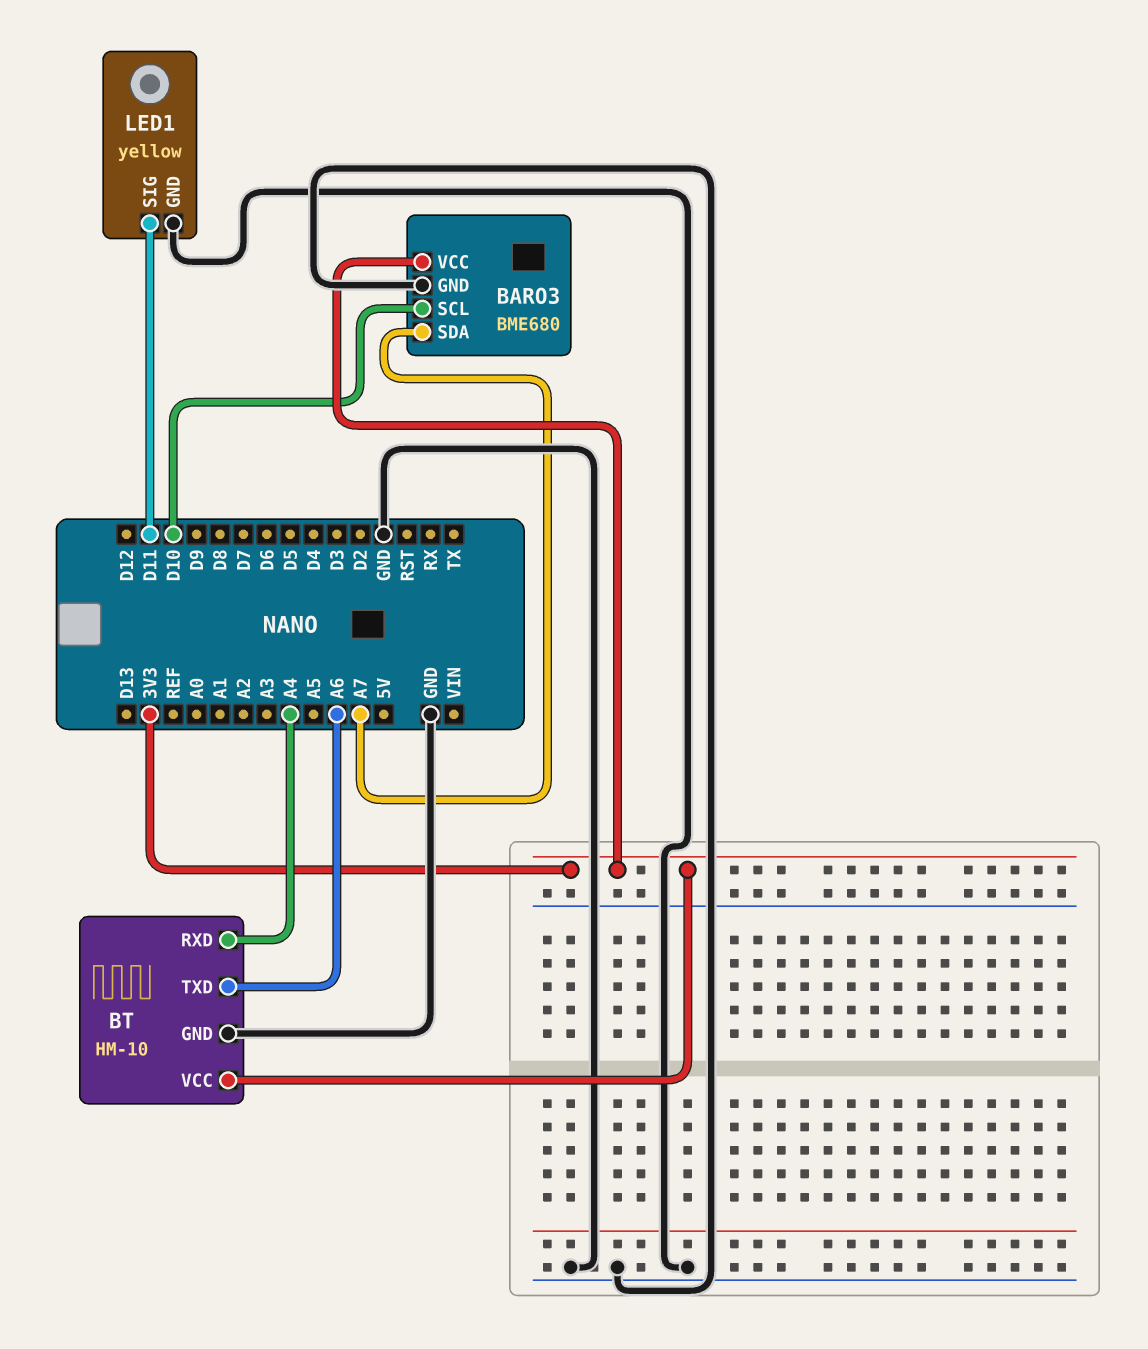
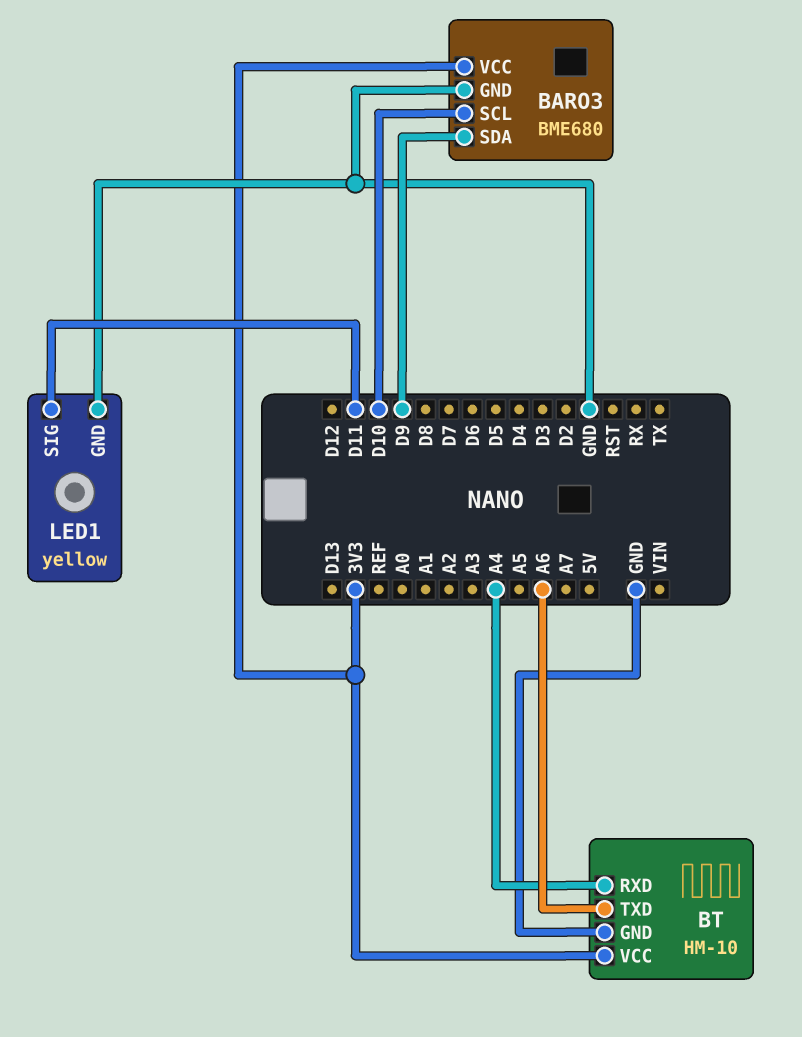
BARO3 pin SDA: A7 -> D9

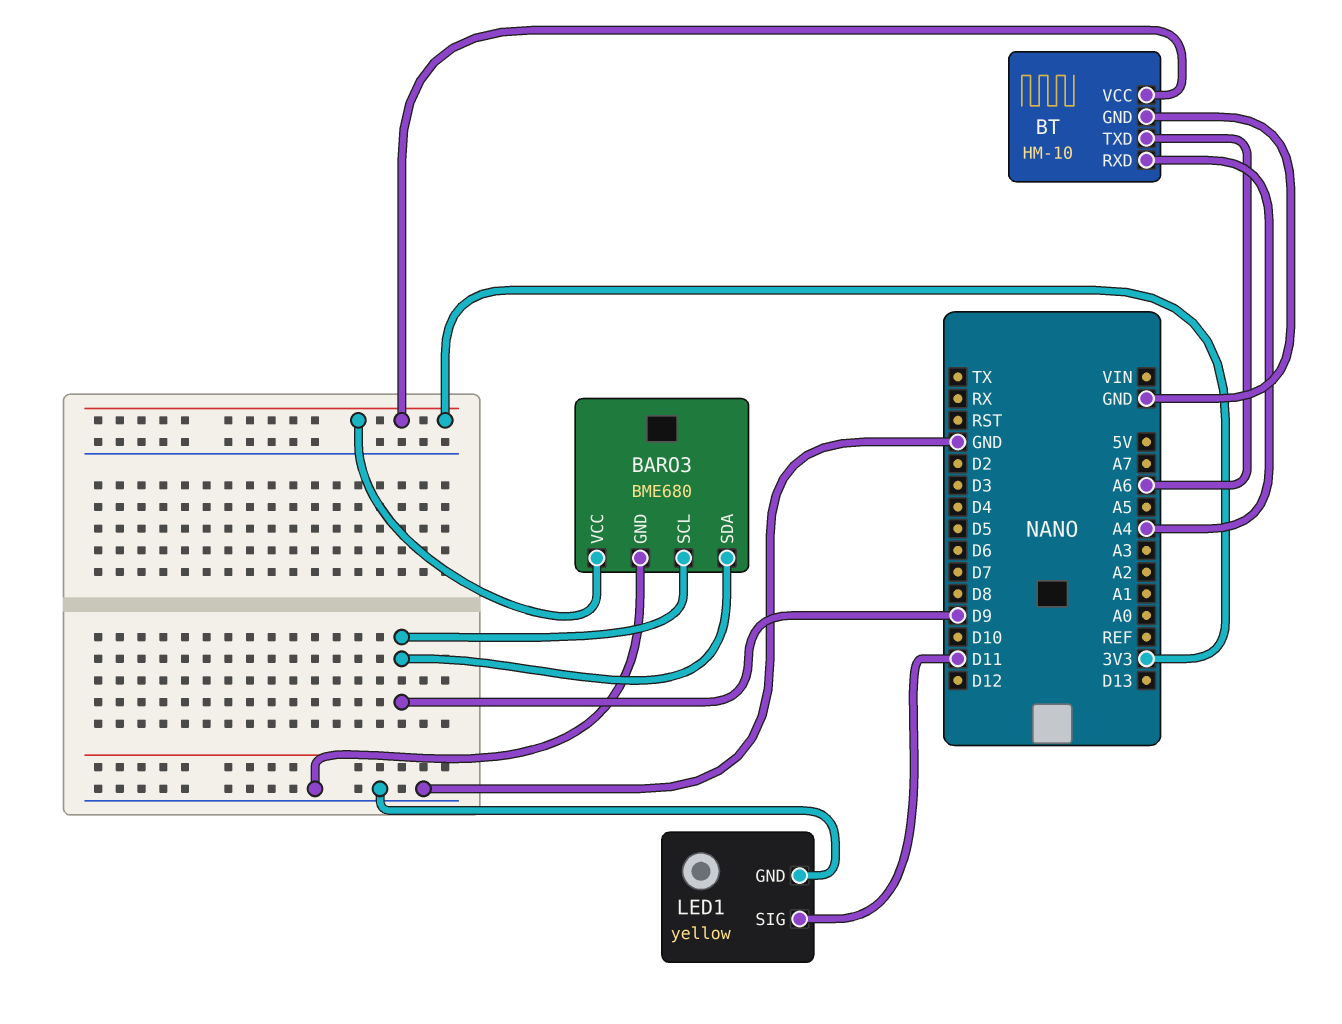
BARO3 pin SCL: D10 -> D9

